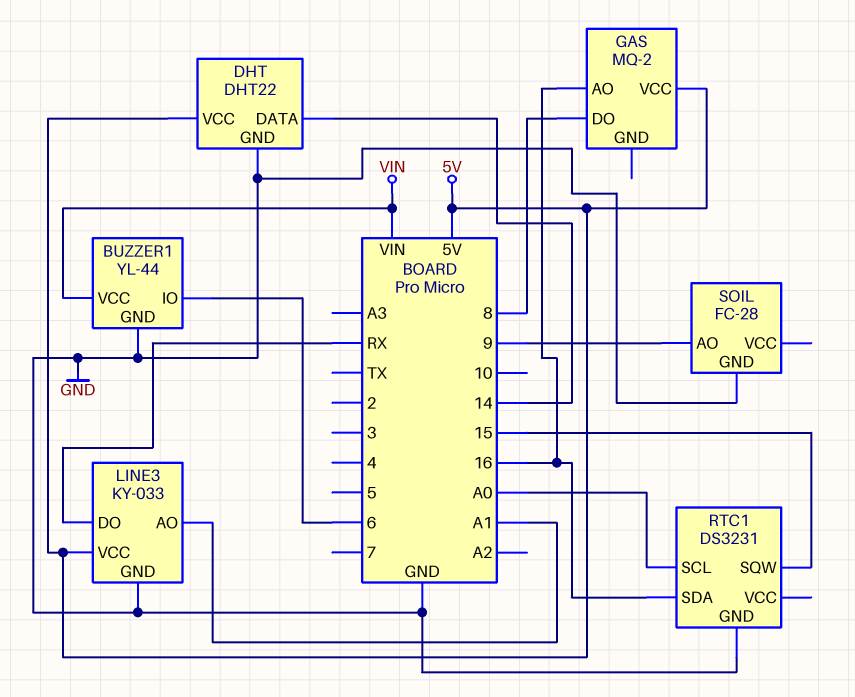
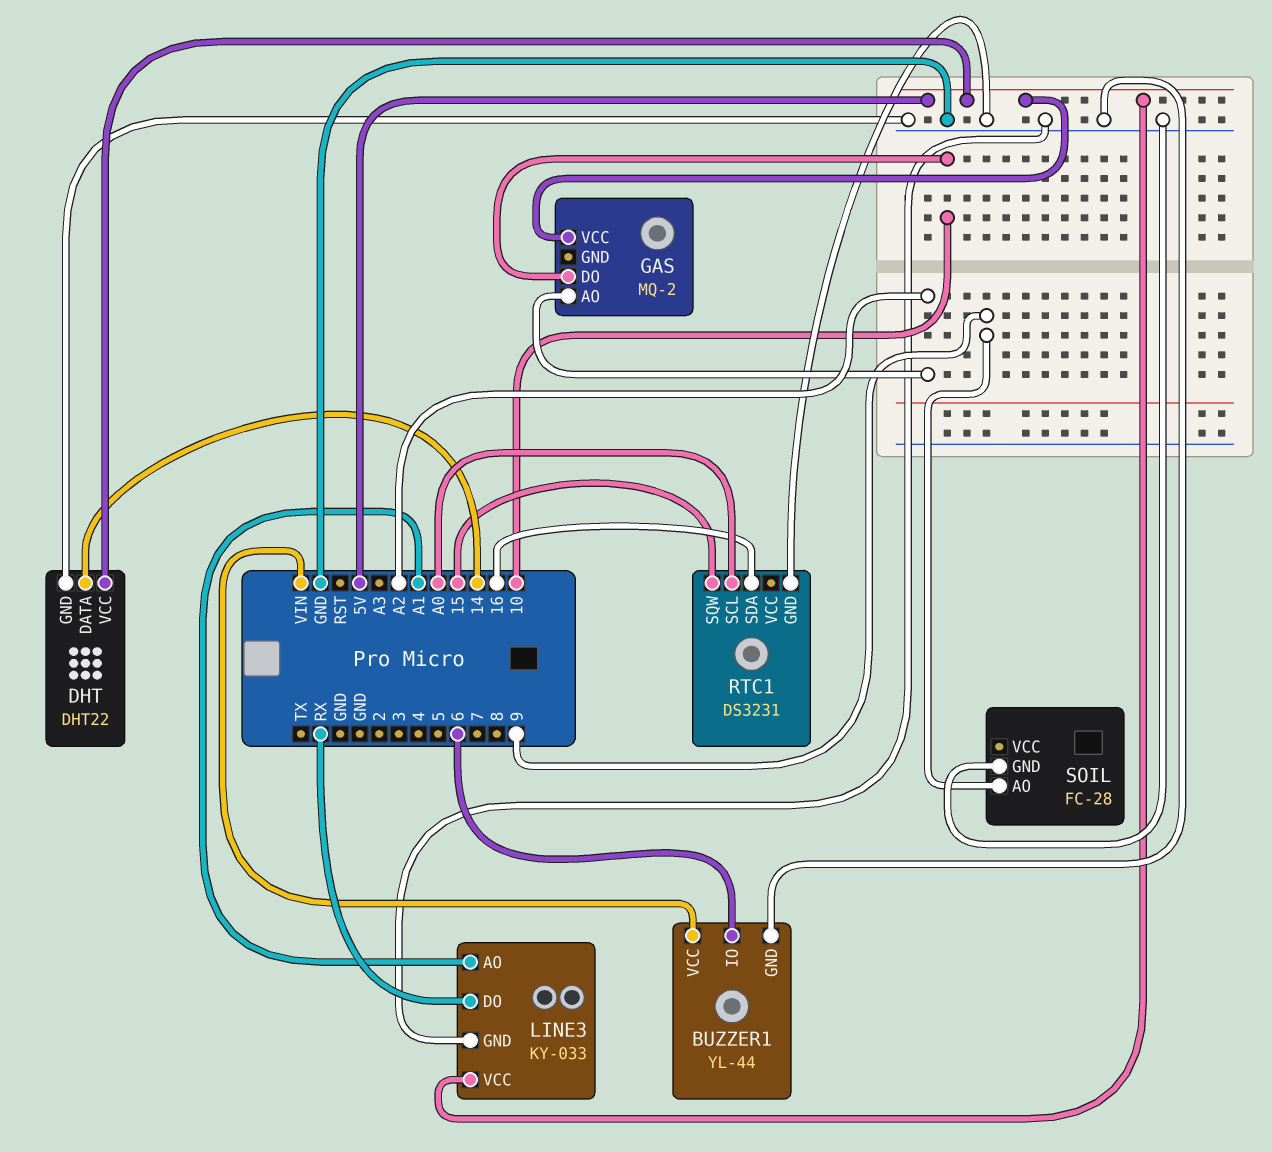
GAS pin AO: 16 -> A2
GAS pin DO: 8 -> 10

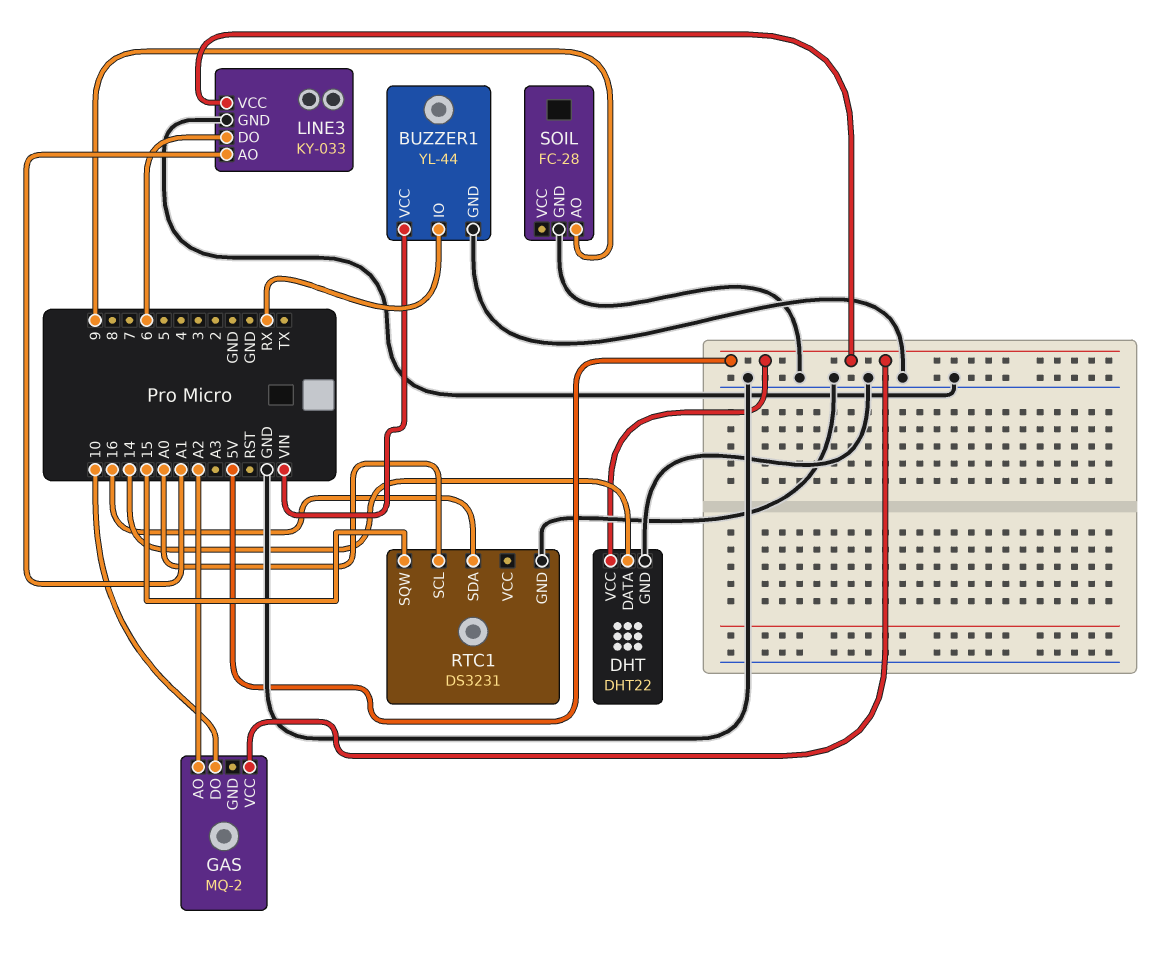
BUZZER1 pin IO: 6 -> RX
LINE3 pin DO: RX -> 6

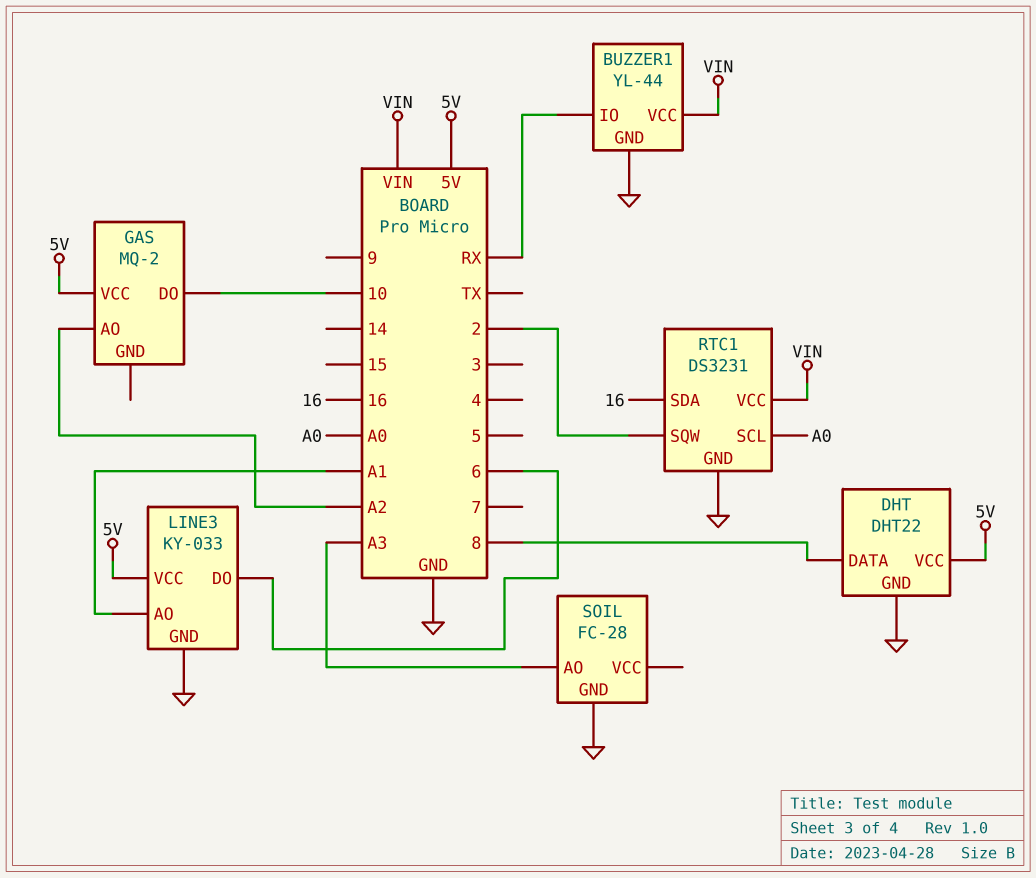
DHT pin DATA: 14 -> 8
RTC1 pin SQW: 15 -> 2
RTC1 pin VCC: none -> VIN
SOIL pin AO: 9 -> A3

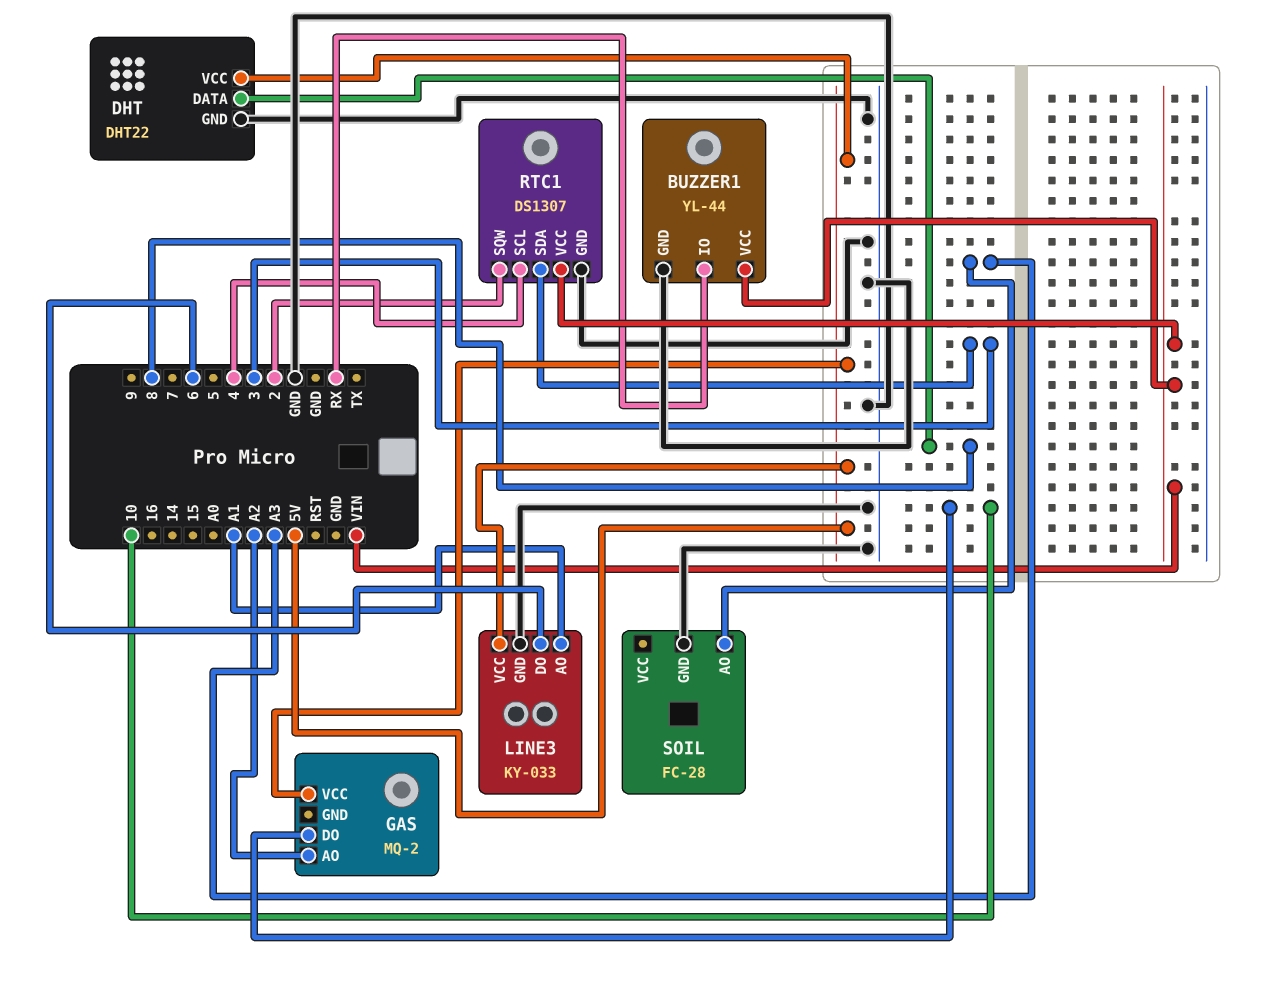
RTC1: DS3231 -> DS1307
RTC1 pin SCL: A0 -> 4
RTC1 pin SDA: 16 -> 3

